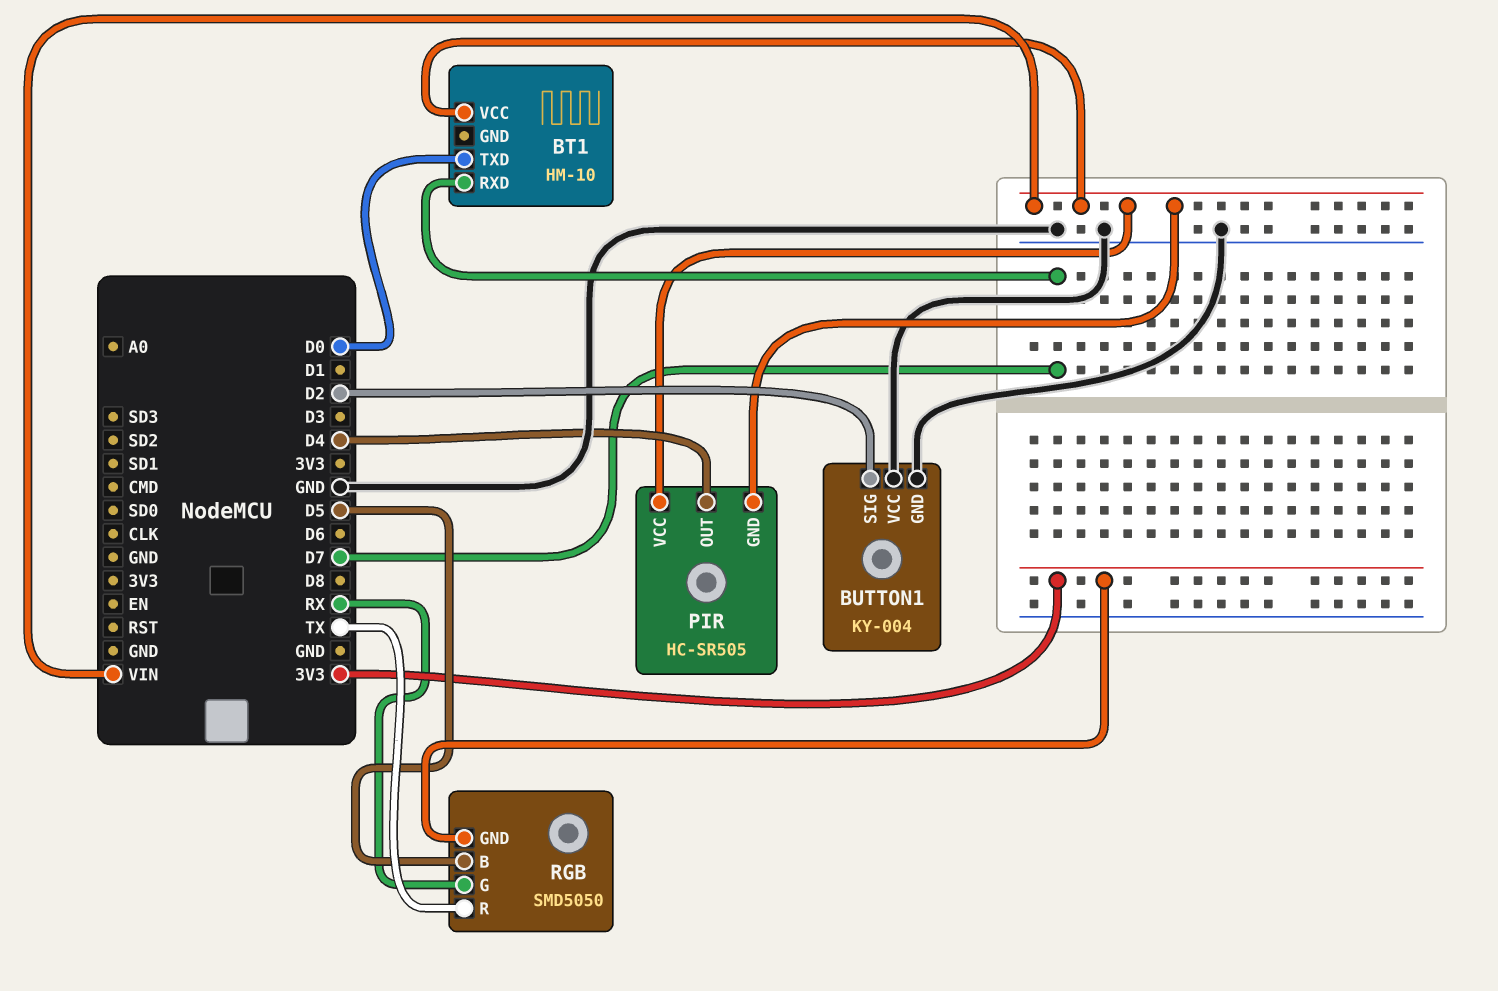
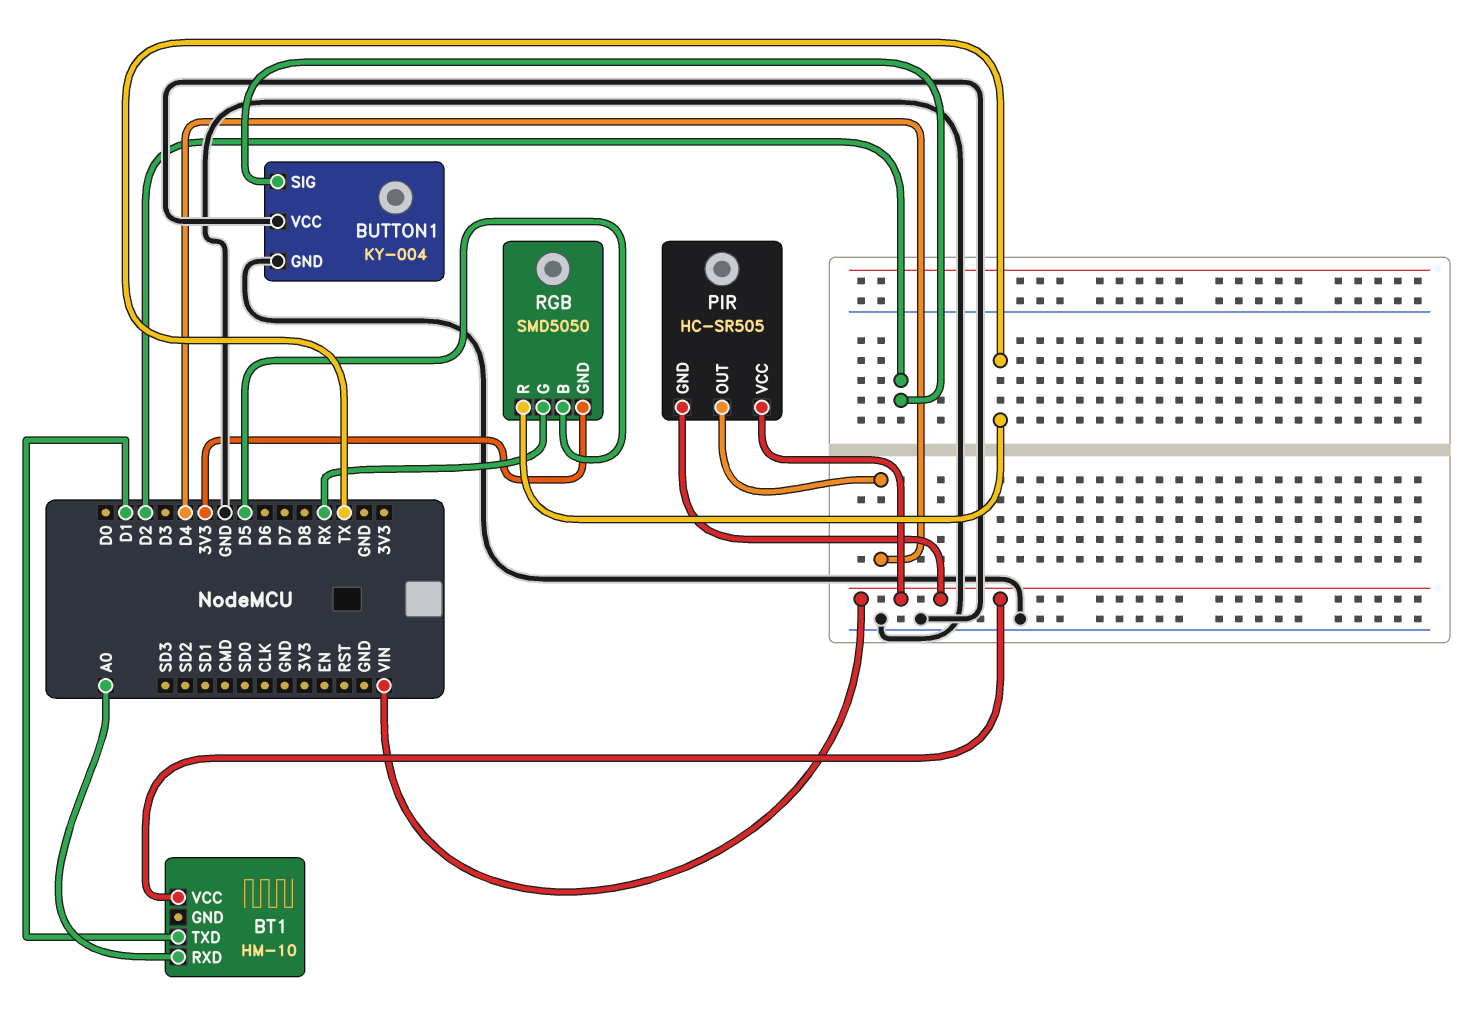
BT1 pin RXD: D7 -> A0
BT1 pin TXD: D0 -> D1

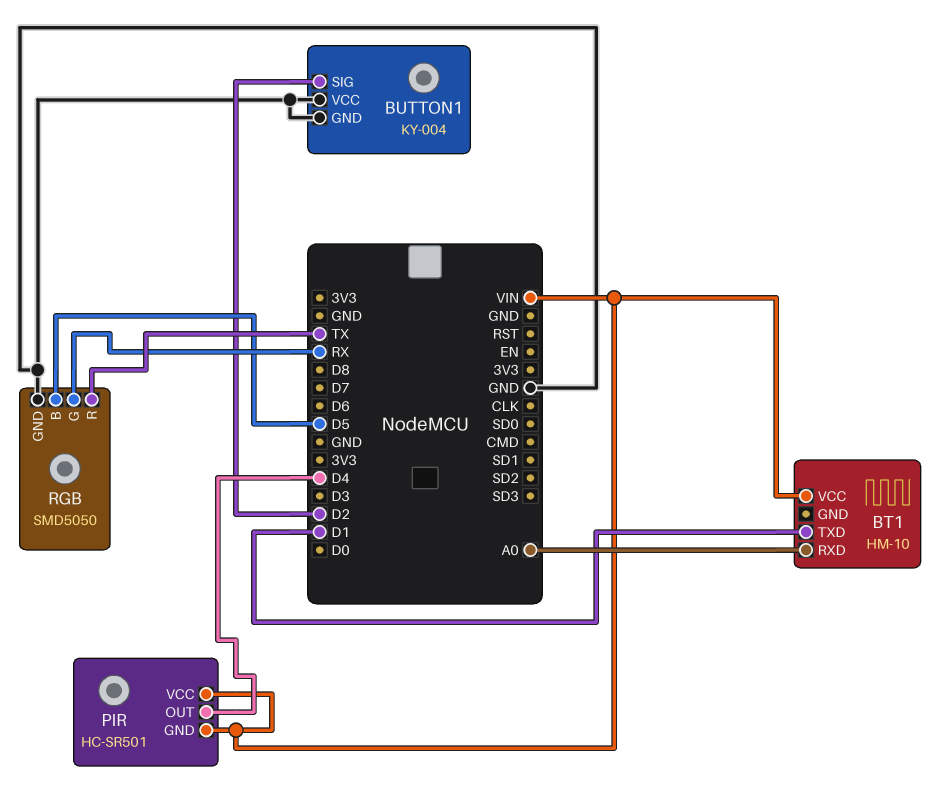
PIR: HC-SR505 -> HC-SR501
RGB pin GND: 3V3 -> GND

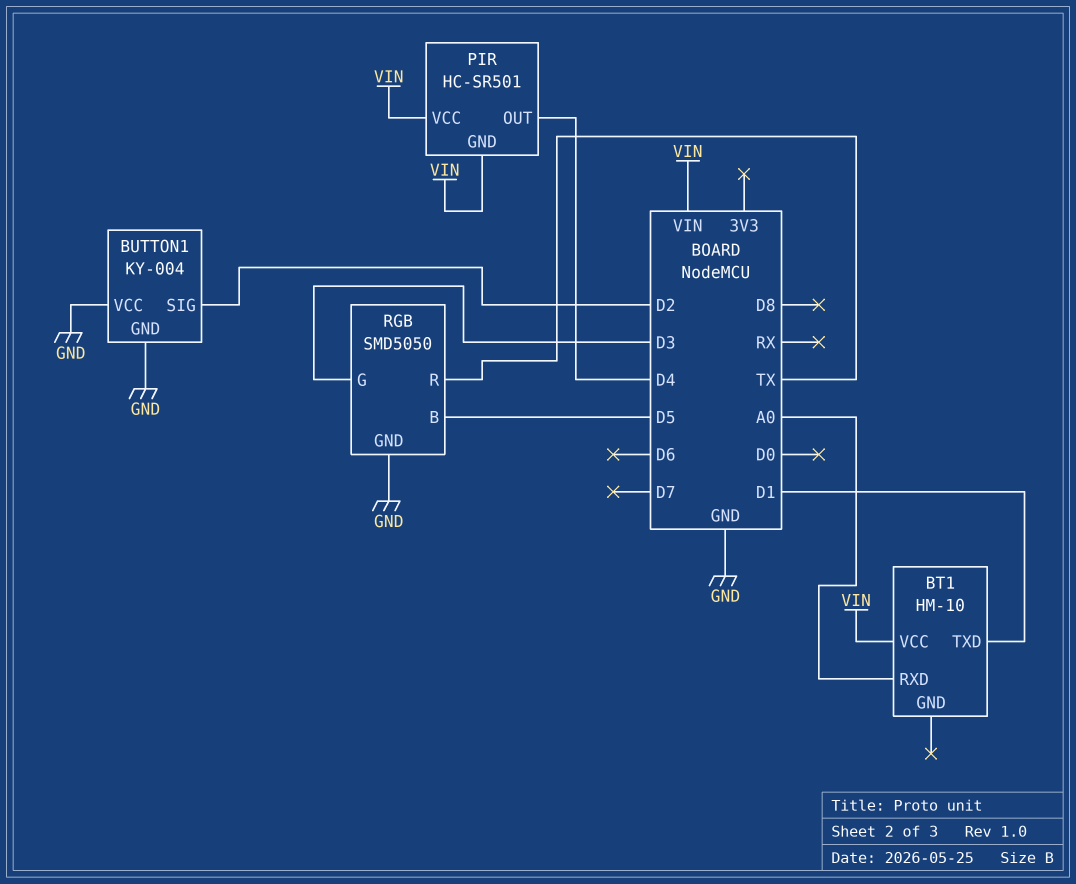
RGB pin G: RX -> D3

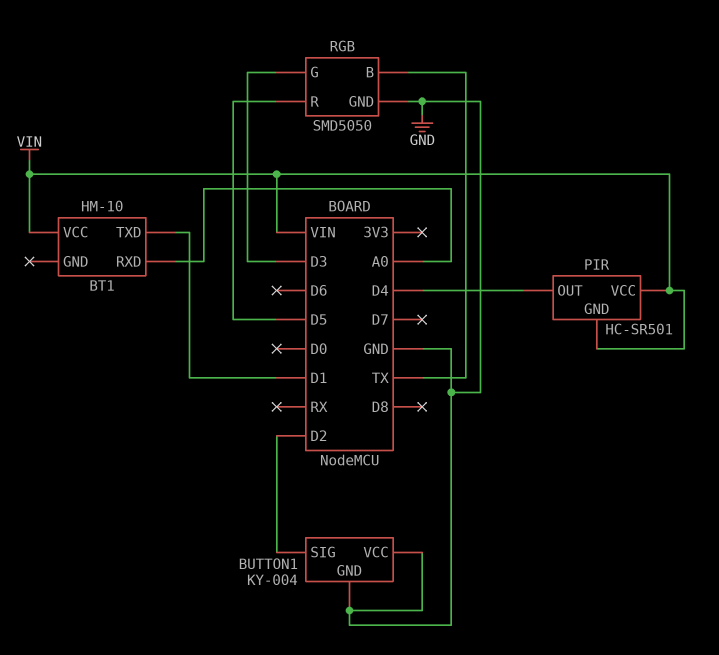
RGB pin B: D5 -> TX
RGB pin R: TX -> D5

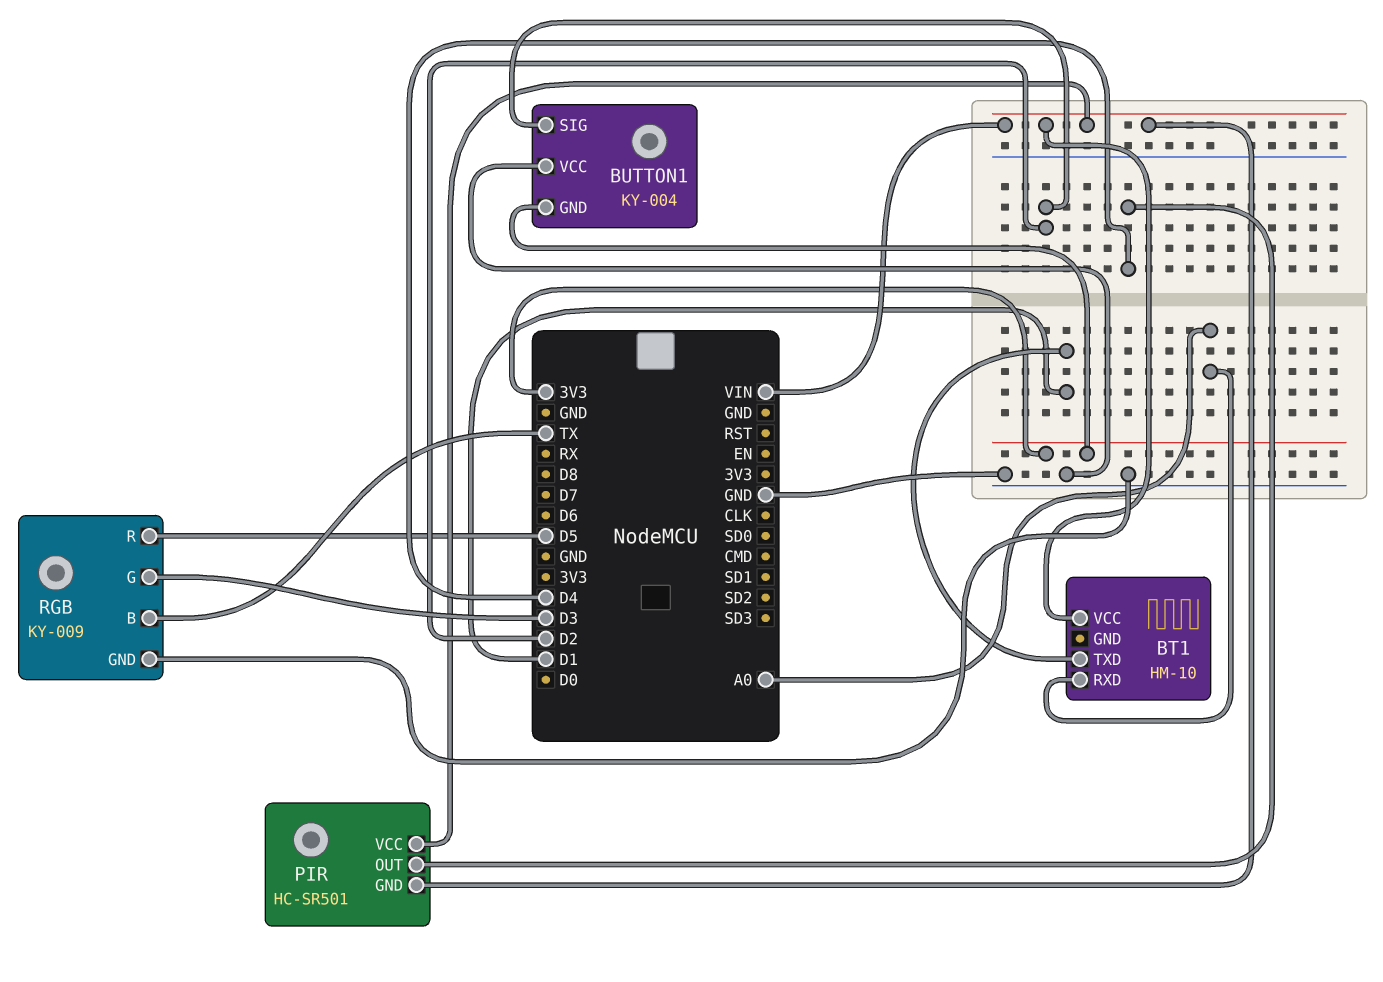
BUTTON1 pin GND: GND -> 3V3
RGB: SMD5050 -> KY-009

